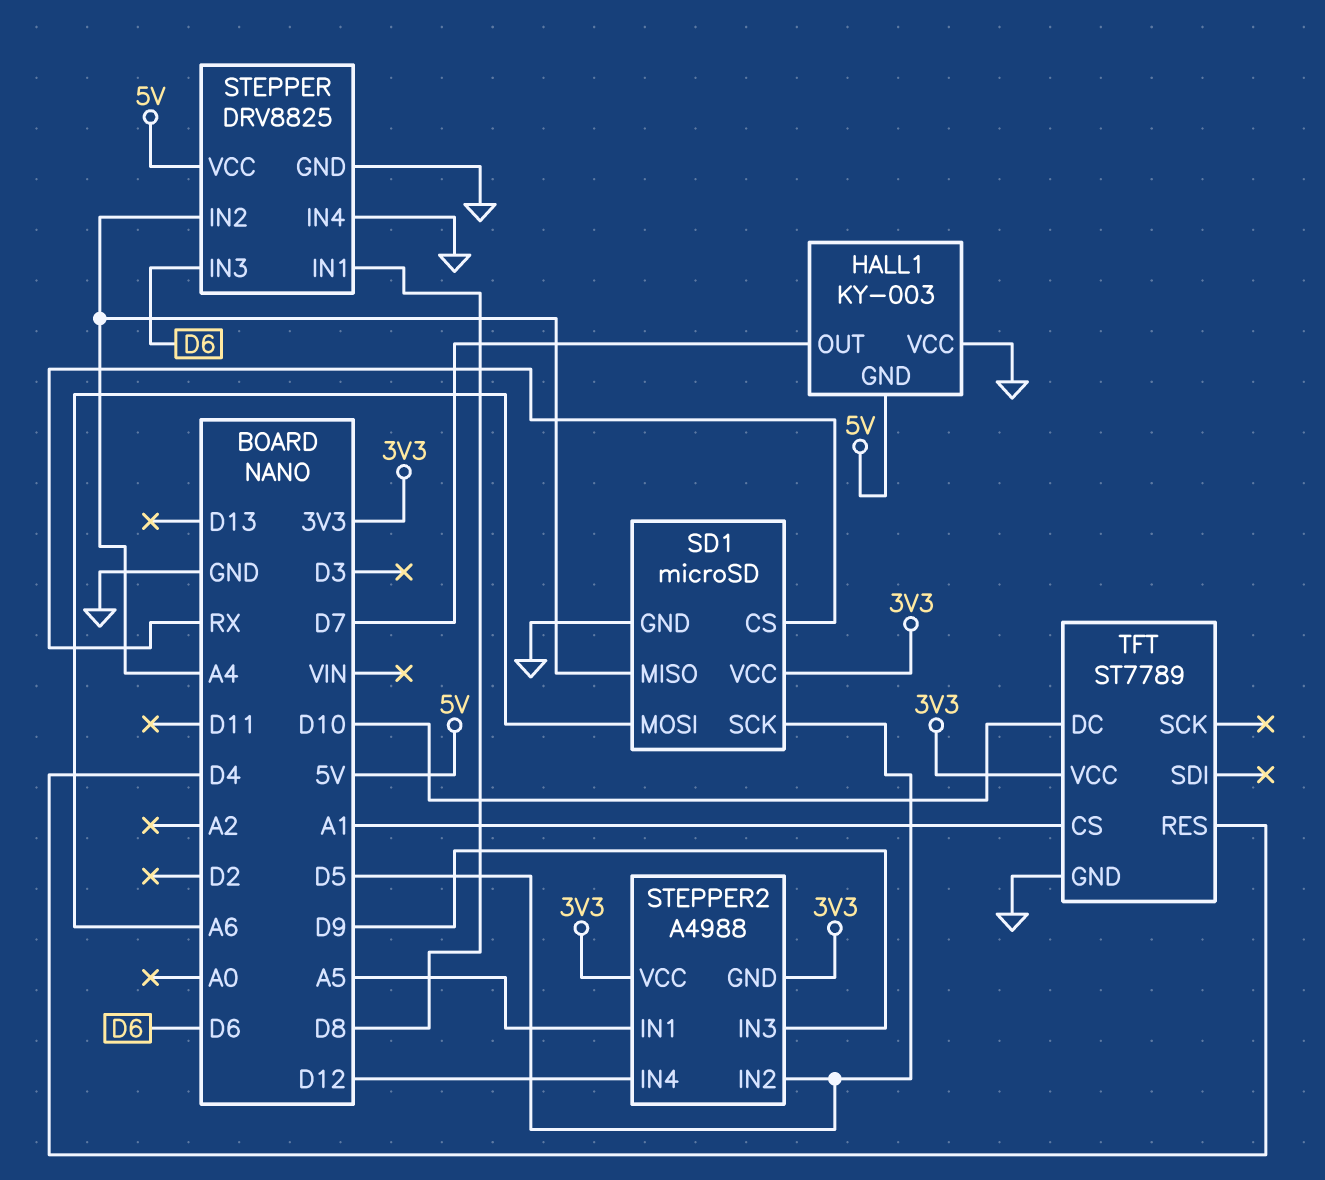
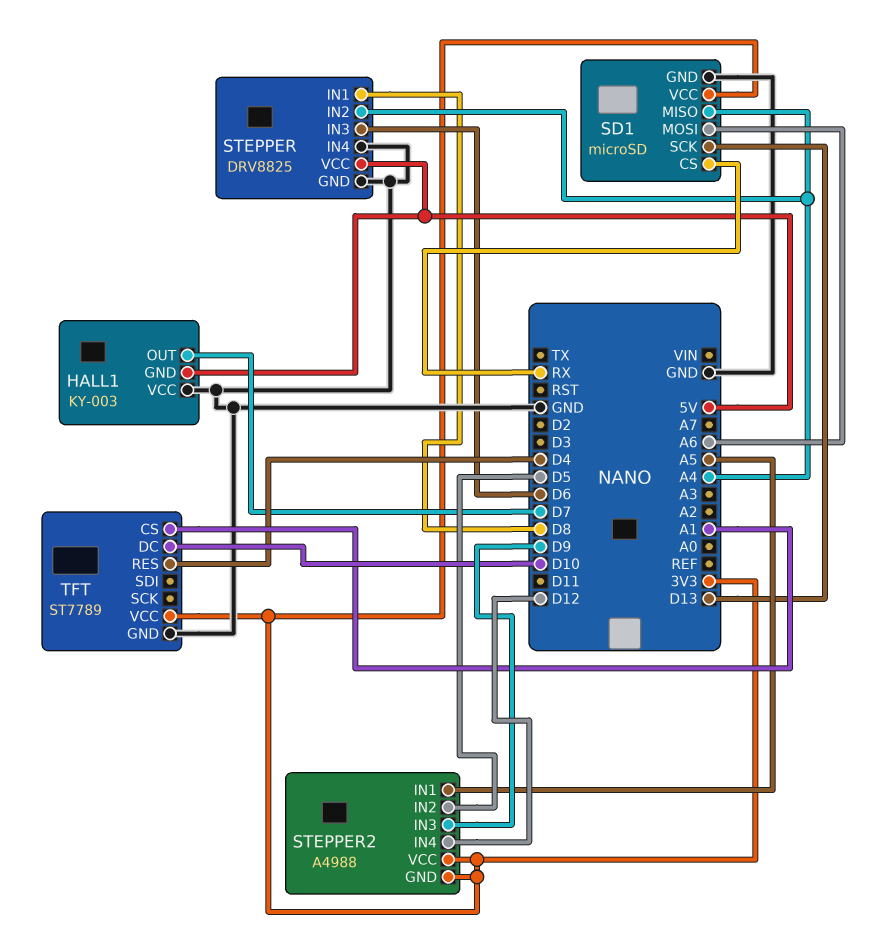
SD1 pin SCK: D5 -> D13

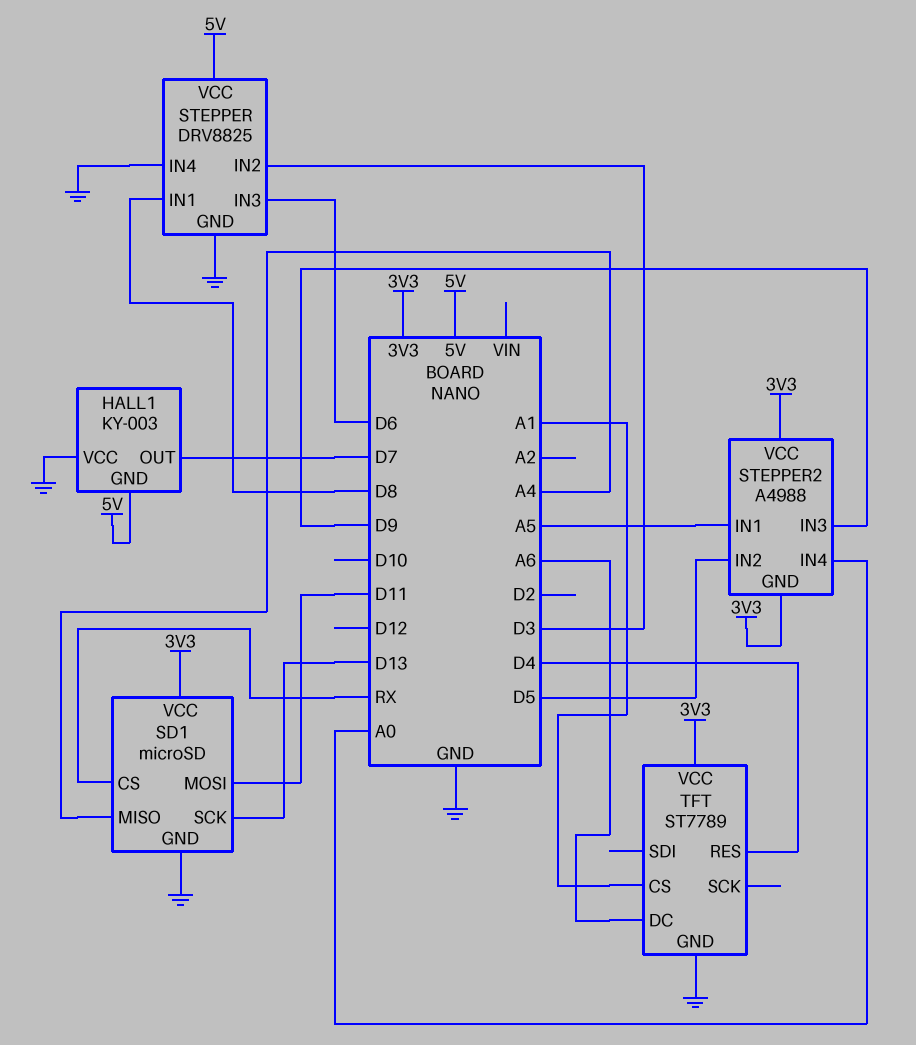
SD1 pin MOSI: A6 -> D11
STEPPER pin IN2: A4 -> D3
STEPPER2 pin IN4: D12 -> A0
TFT pin DC: D10 -> A6

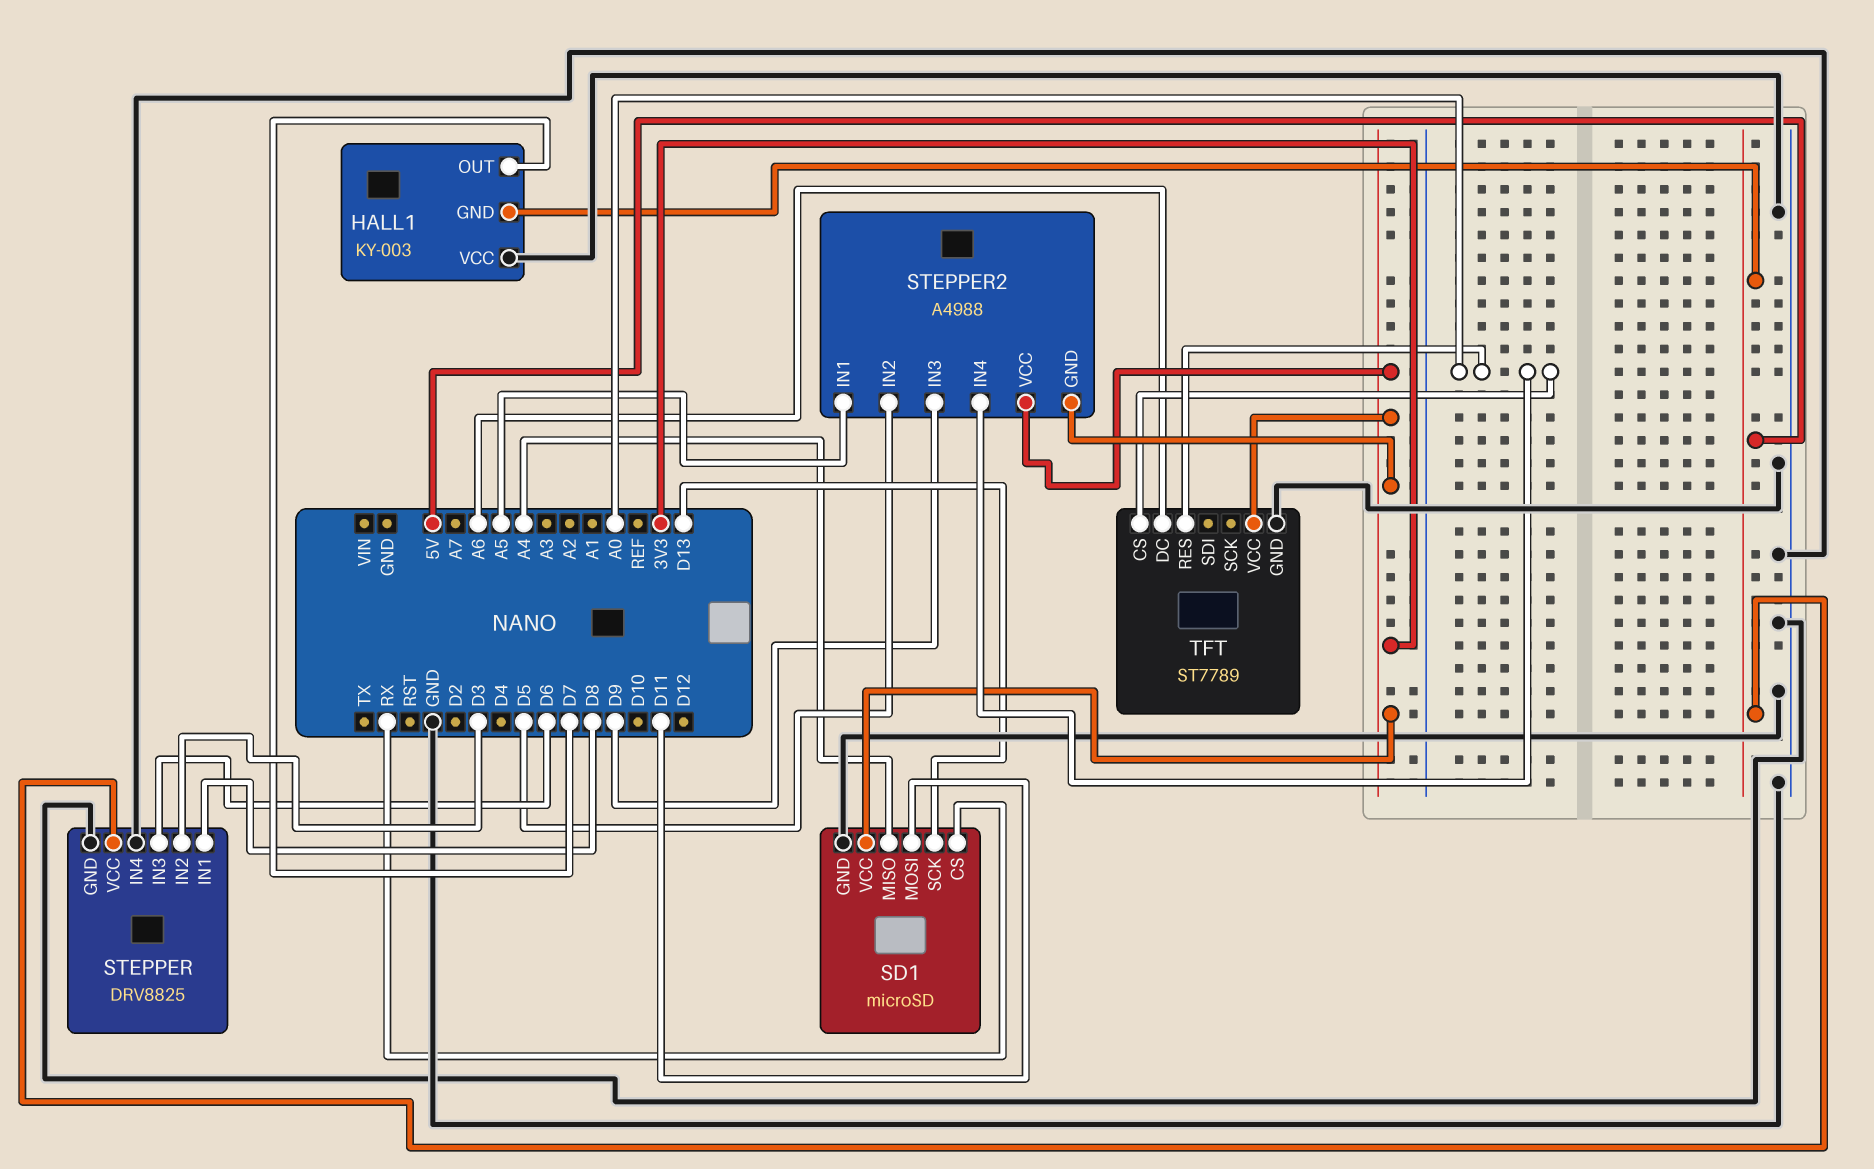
TFT pin CS: A1 -> A0
TFT pin RES: D4 -> A0

